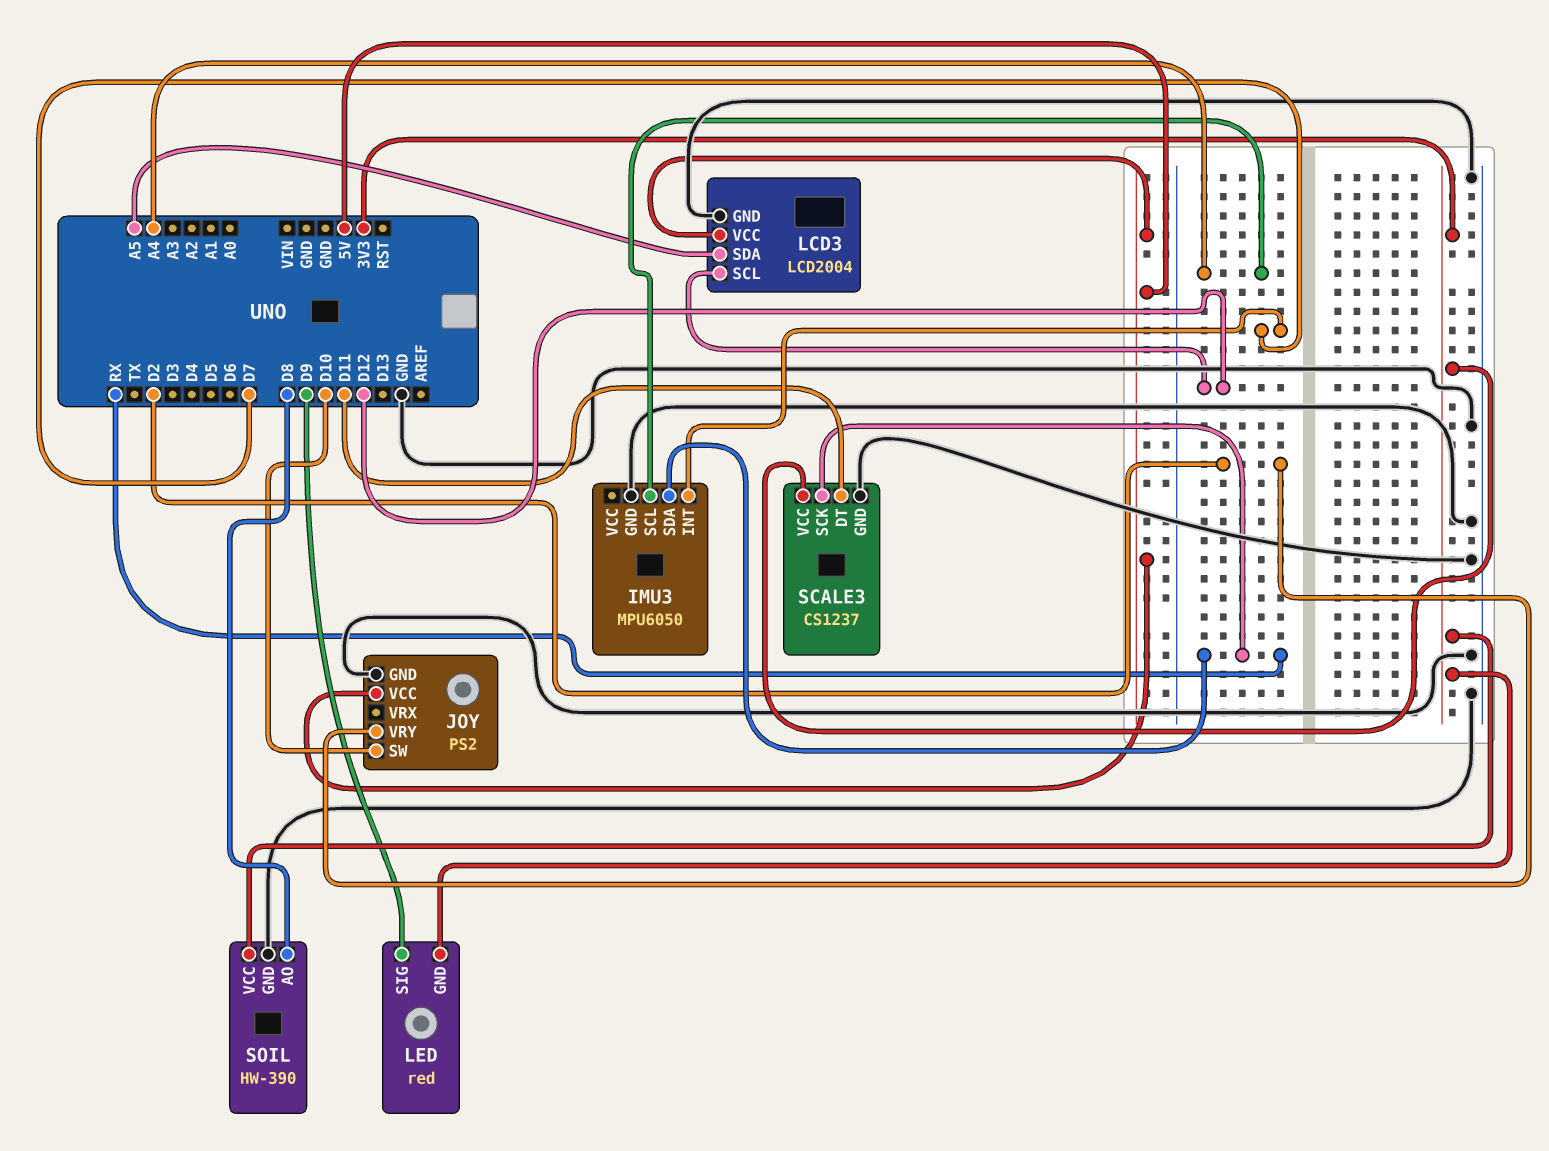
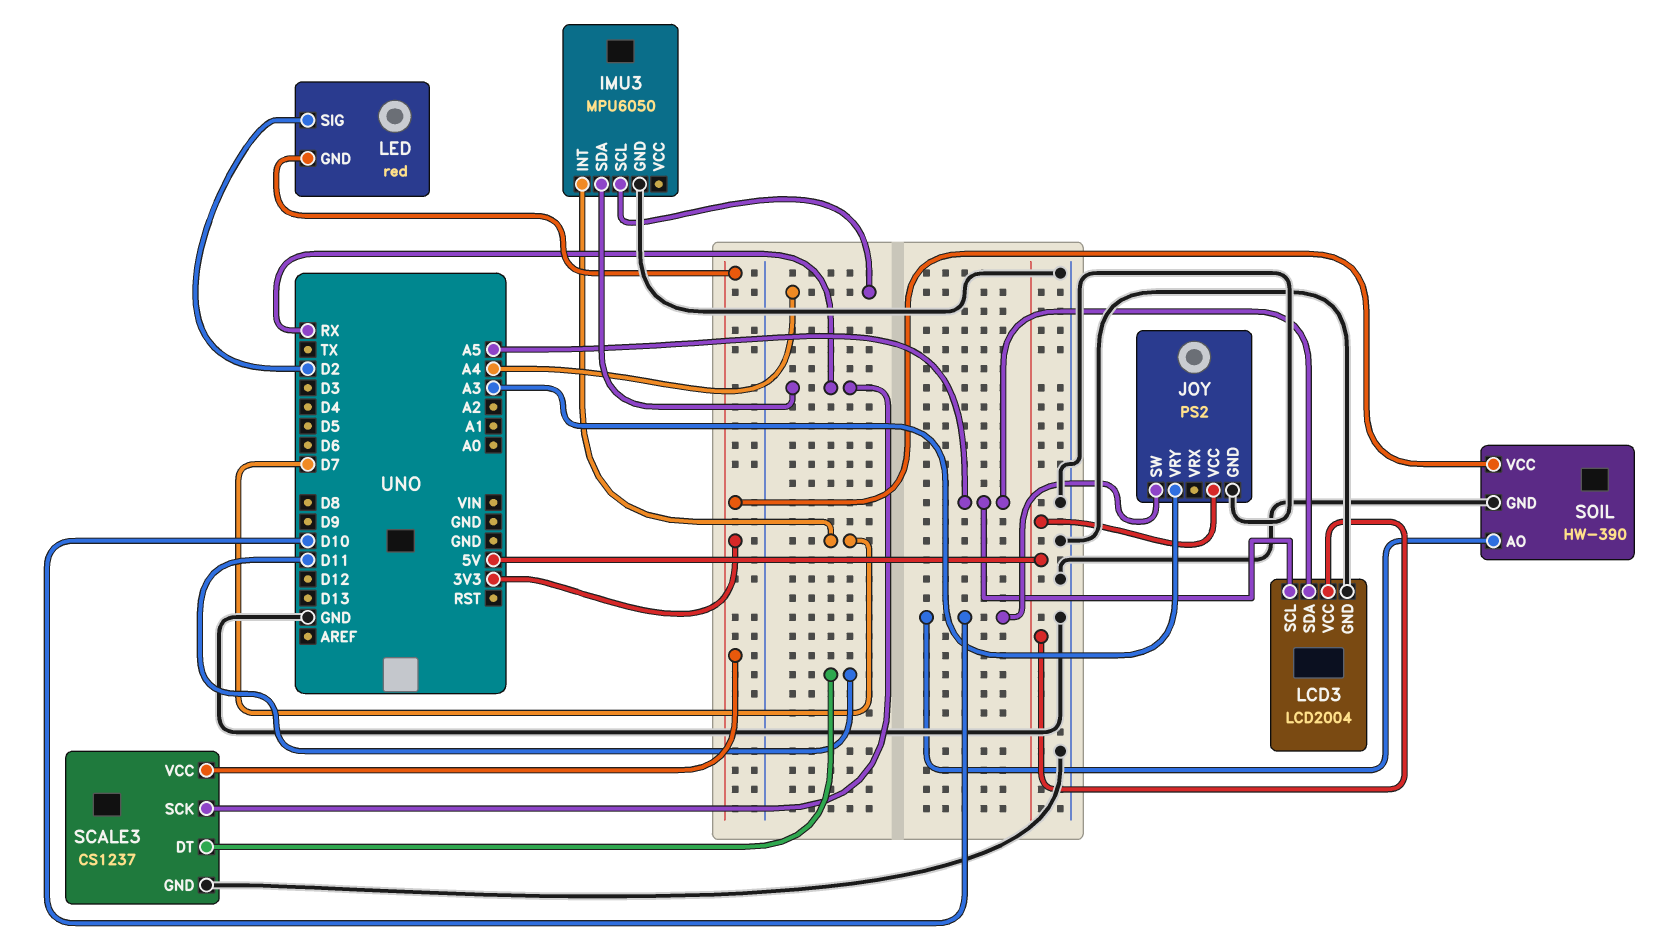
JOY pin VRY: D2 -> A3
LCD3 pin SCL: D12 -> A5
LED pin SIG: D9 -> D2
SOIL pin AO: D8 -> D10

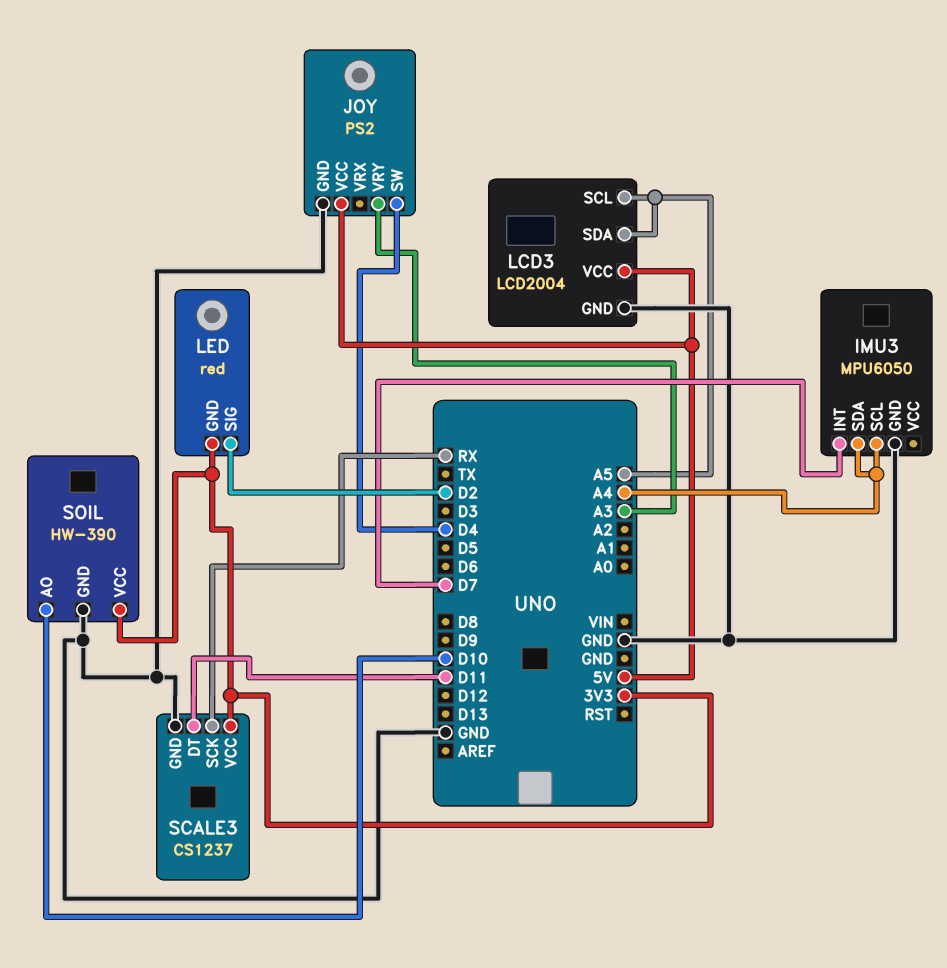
IMU3 pin SDA: RX -> A4
JOY pin SW: D10 -> D4

